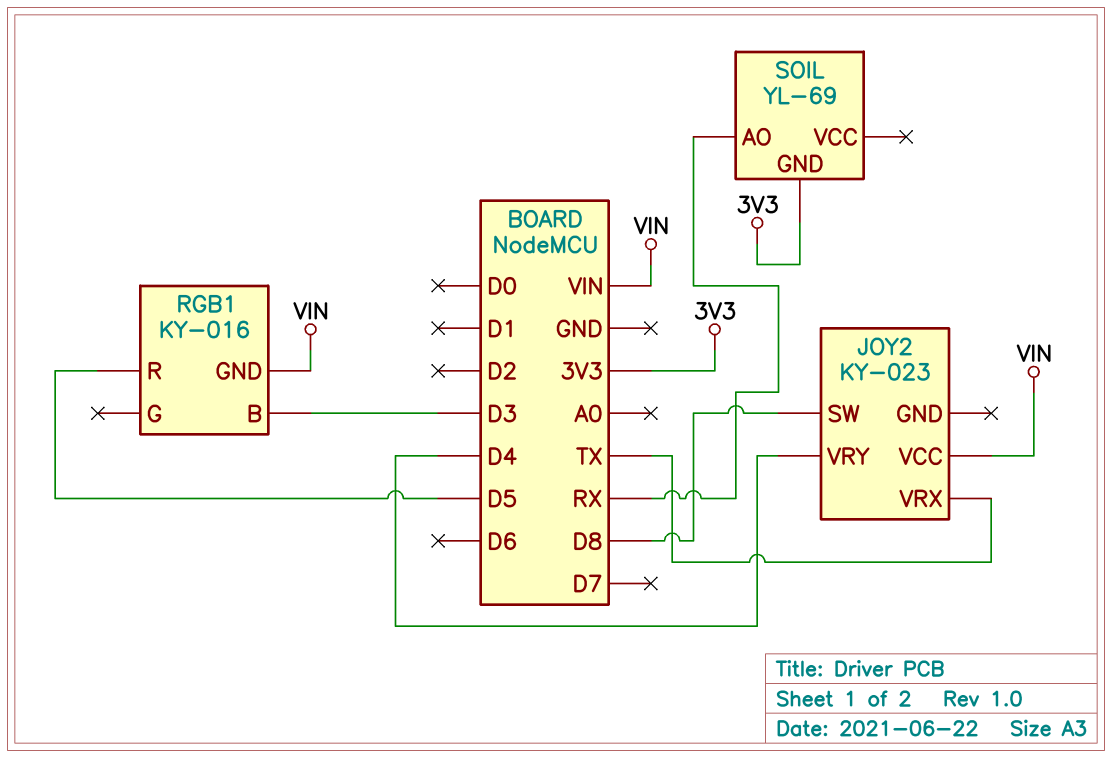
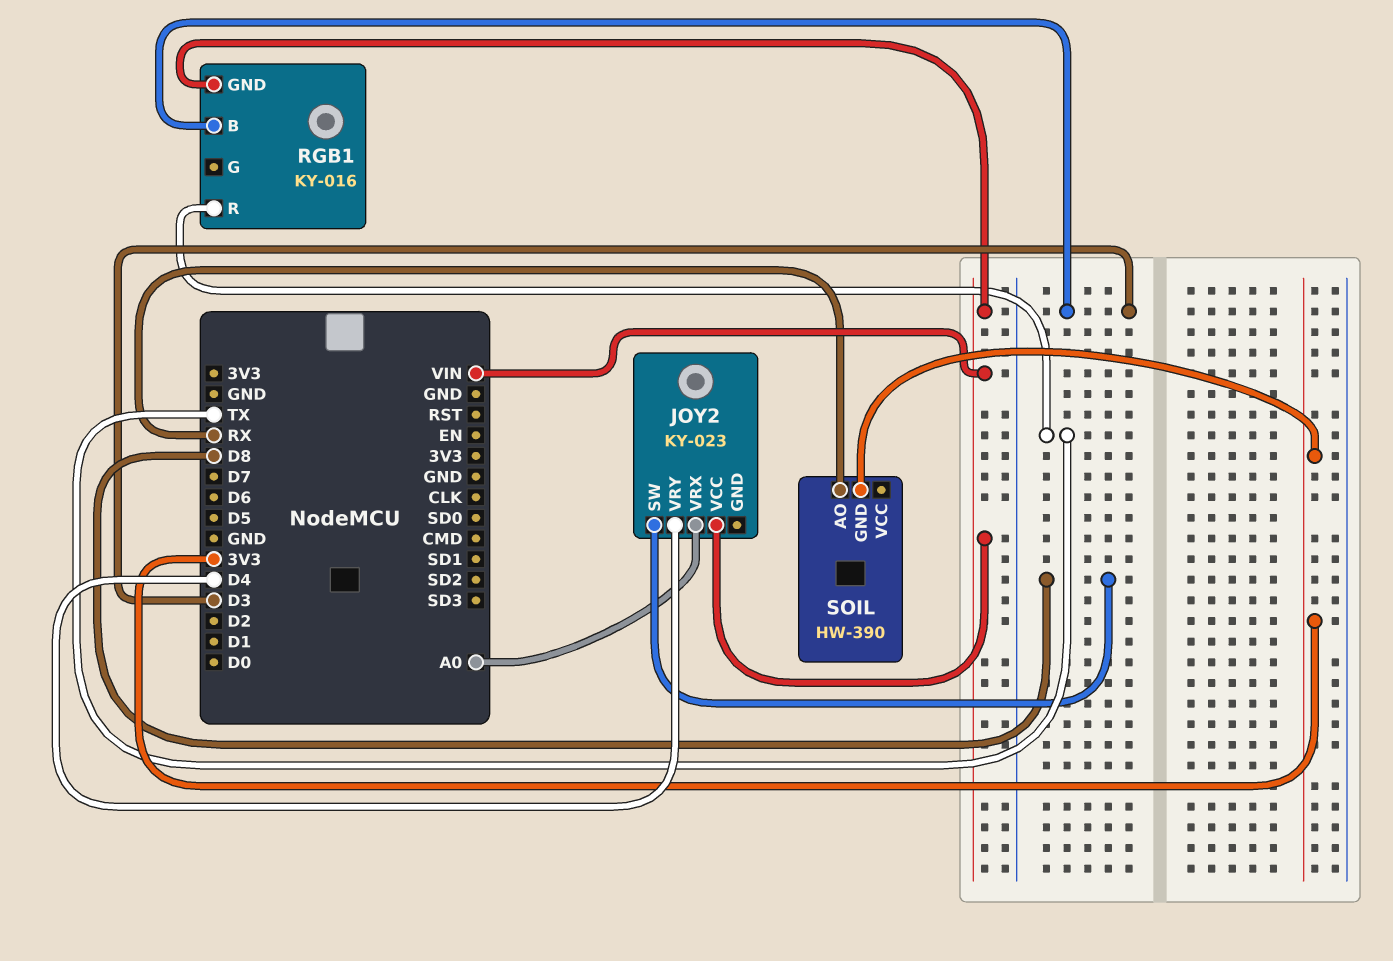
JOY2 pin VRX: TX -> A0
RGB1 pin R: D5 -> TX
SOIL: YL-69 -> HW-390

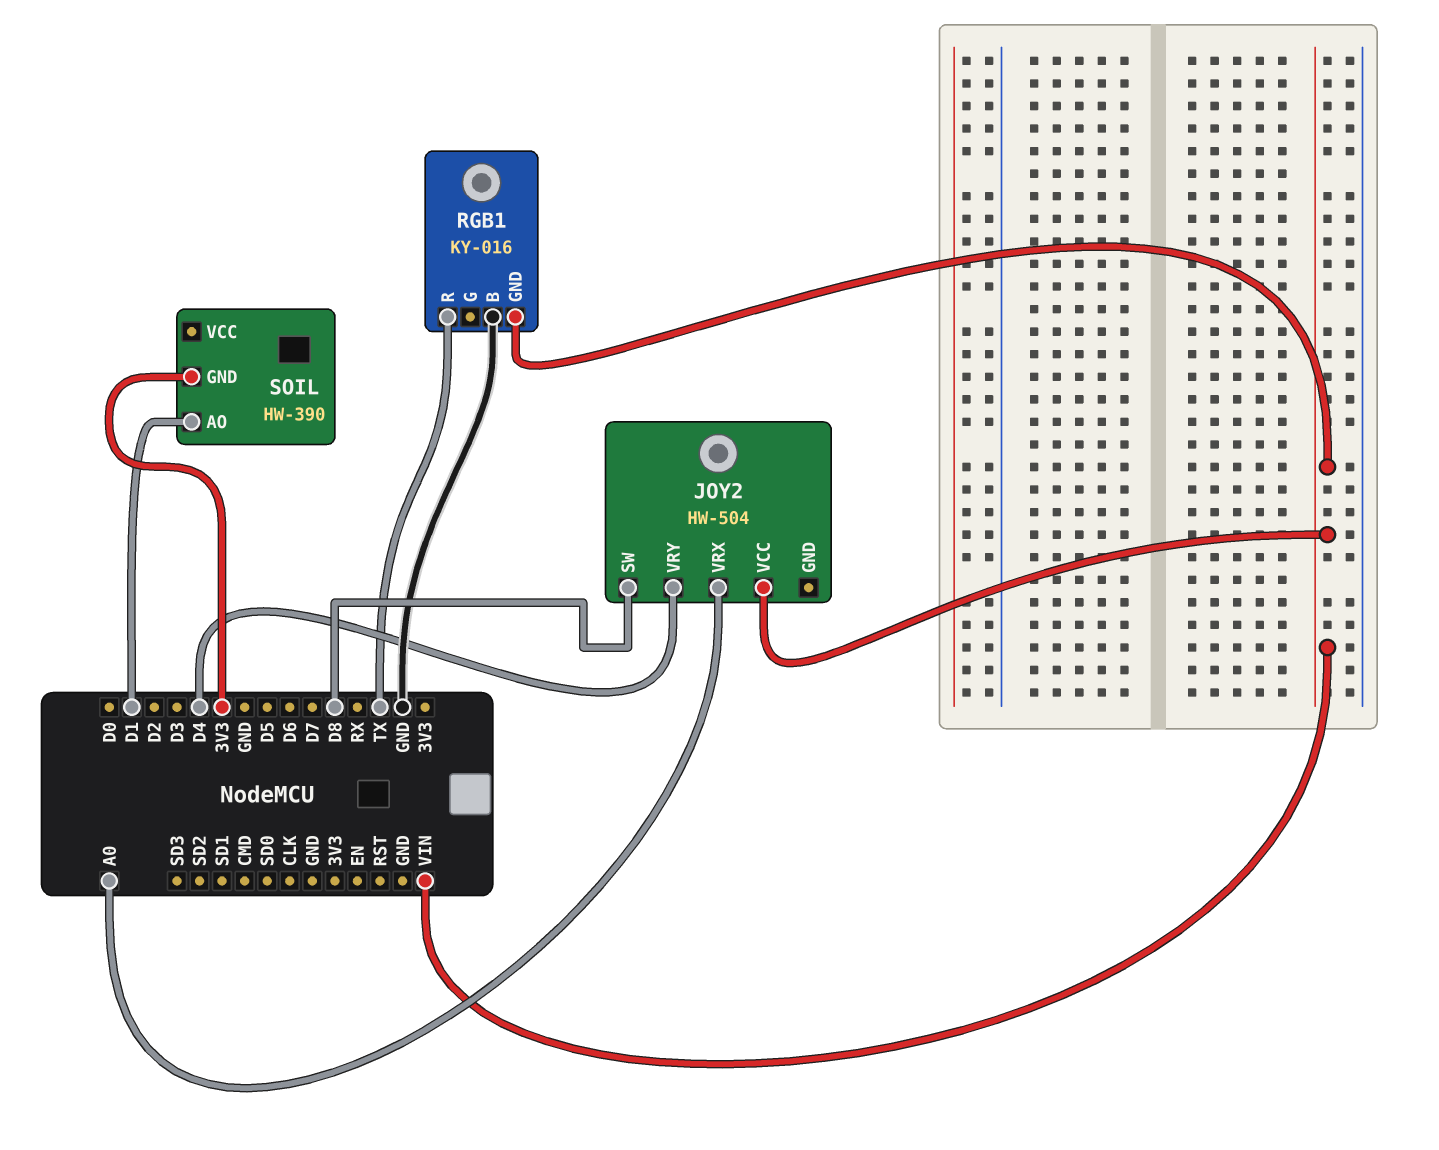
JOY2: KY-023 -> HW-504
RGB1 pin B: D3 -> GND
SOIL pin AO: RX -> D1

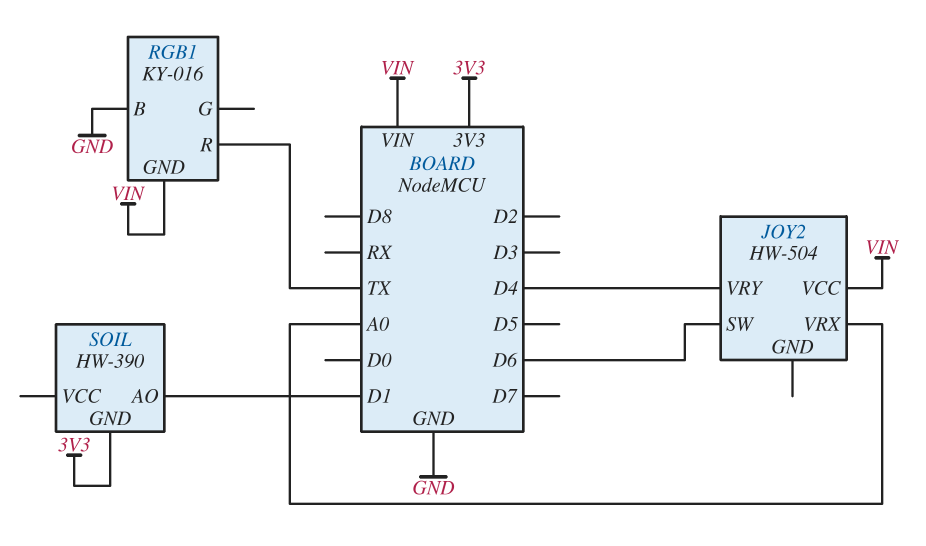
JOY2 pin SW: D8 -> D6

